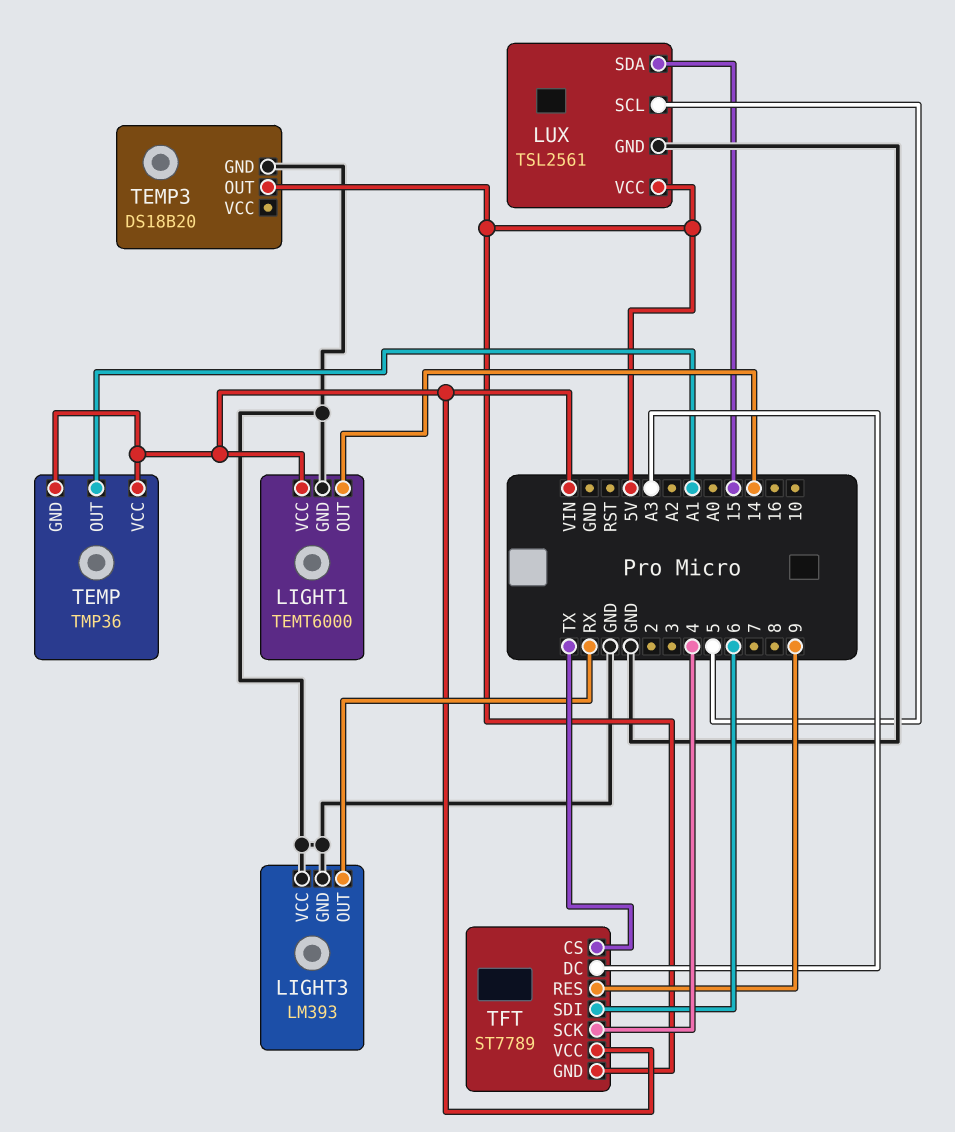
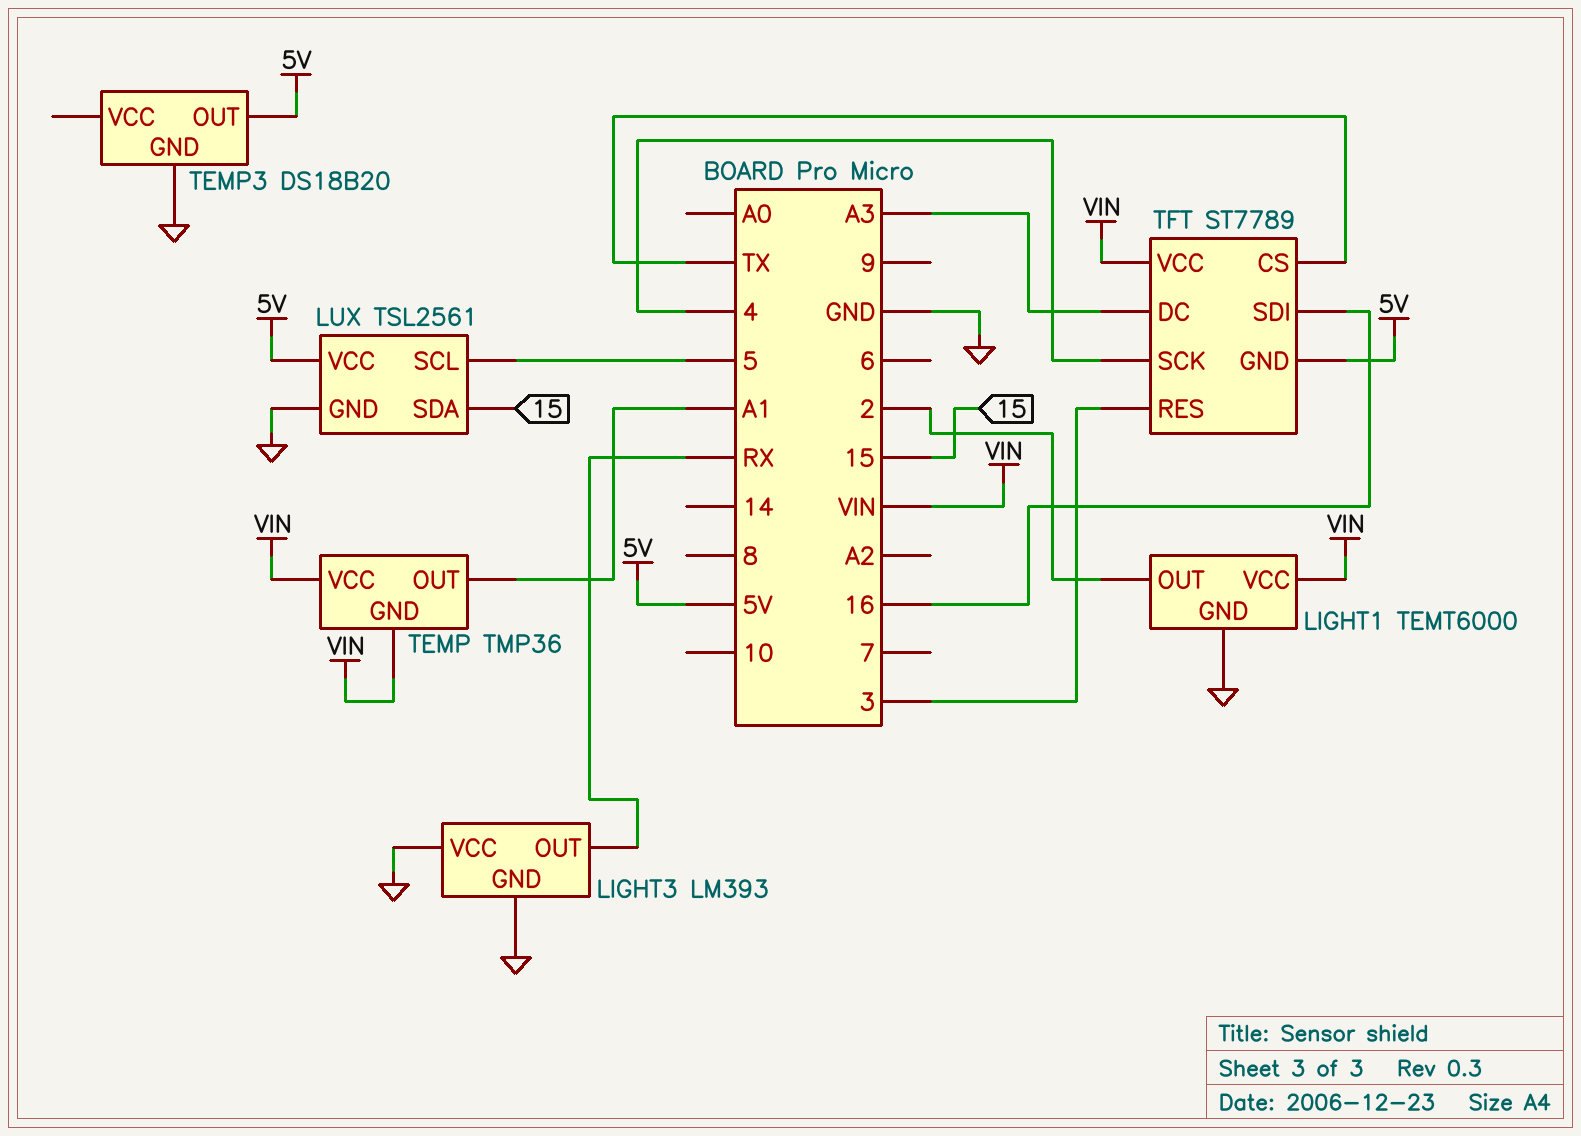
LIGHT1 pin OUT: 14 -> 2
TFT pin RES: 9 -> 3
TFT pin SDI: 6 -> 16

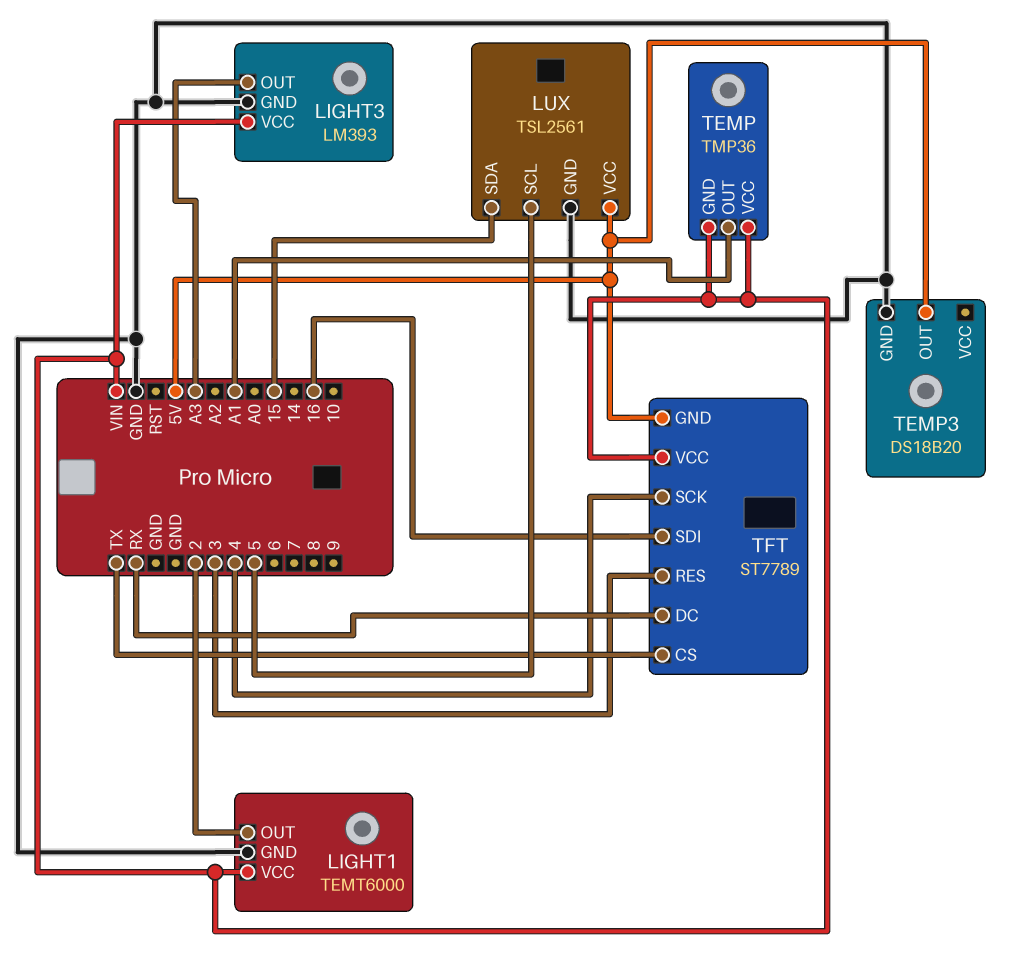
LIGHT3 pin OUT: RX -> A3
LIGHT3 pin VCC: GND -> VIN
TFT pin DC: A3 -> RX

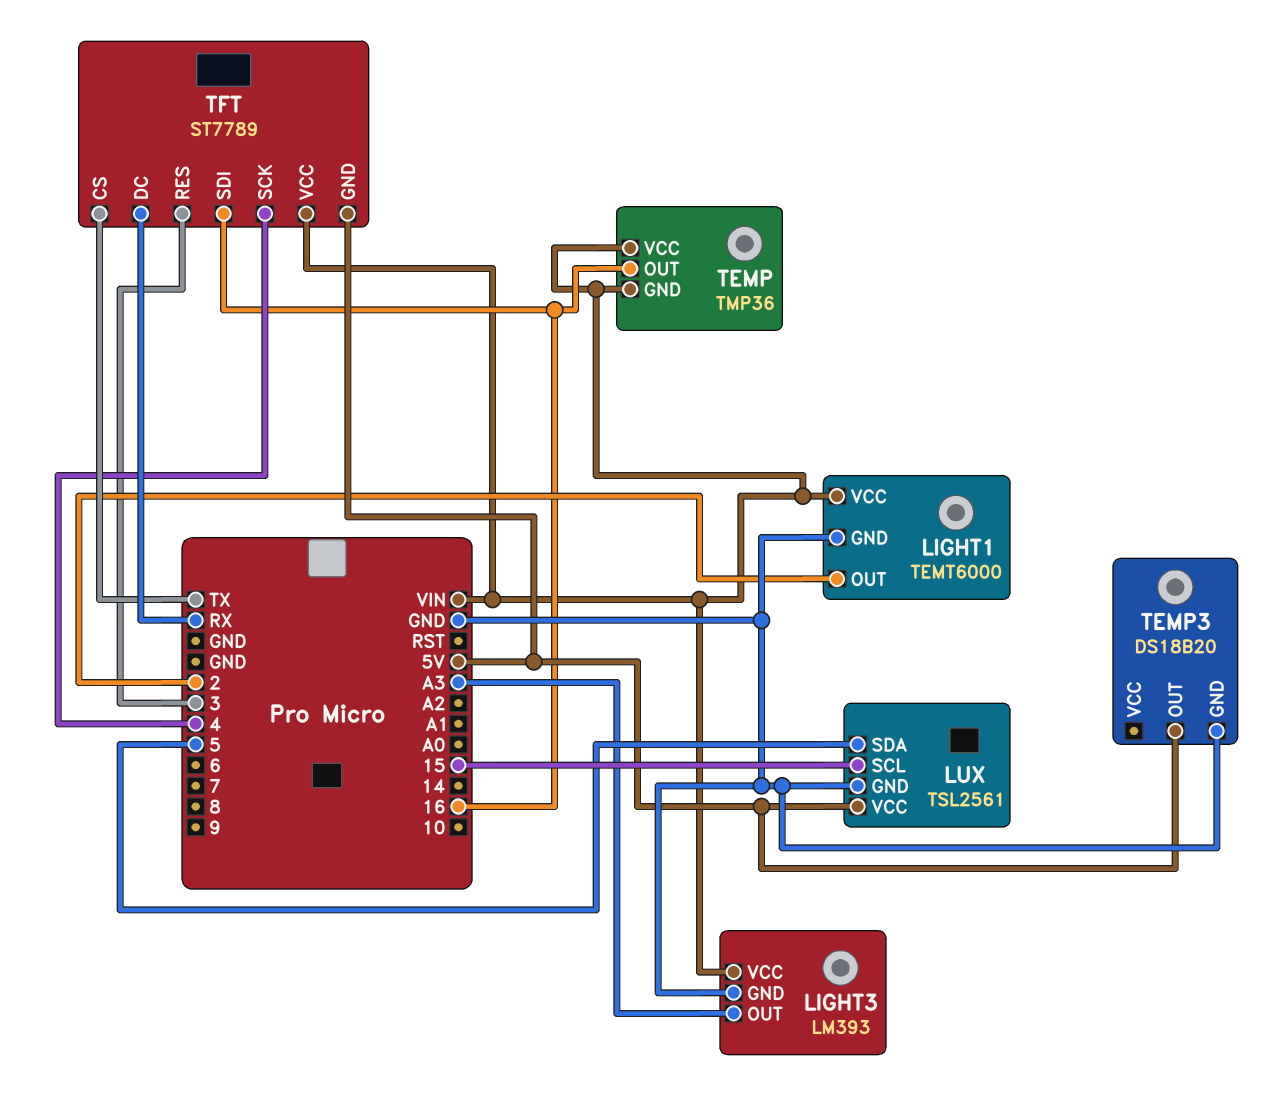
LUX pin SCL: 5 -> 15
LUX pin SDA: 15 -> 5
TEMP pin OUT: A1 -> 16

